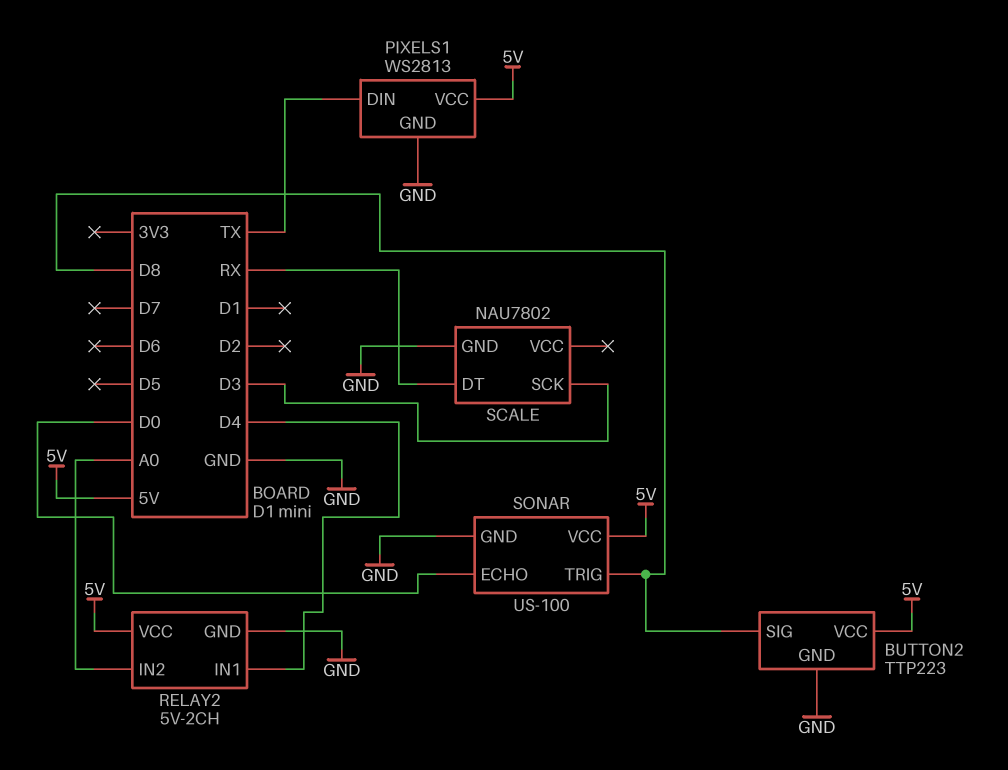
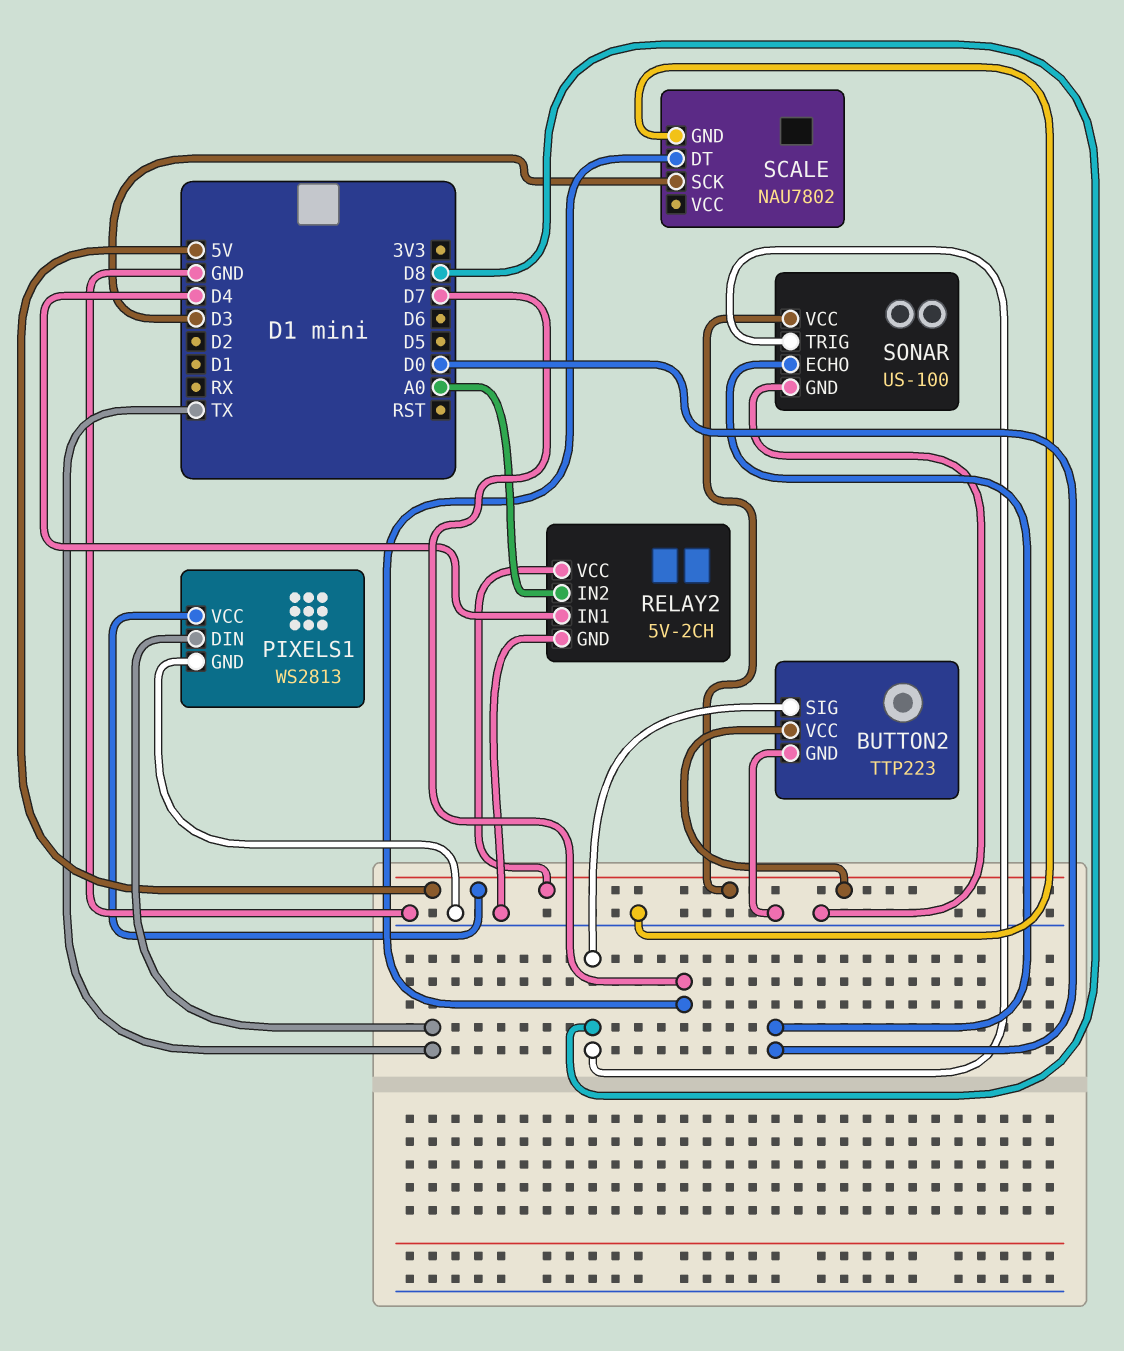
SCALE pin DT: RX -> D7

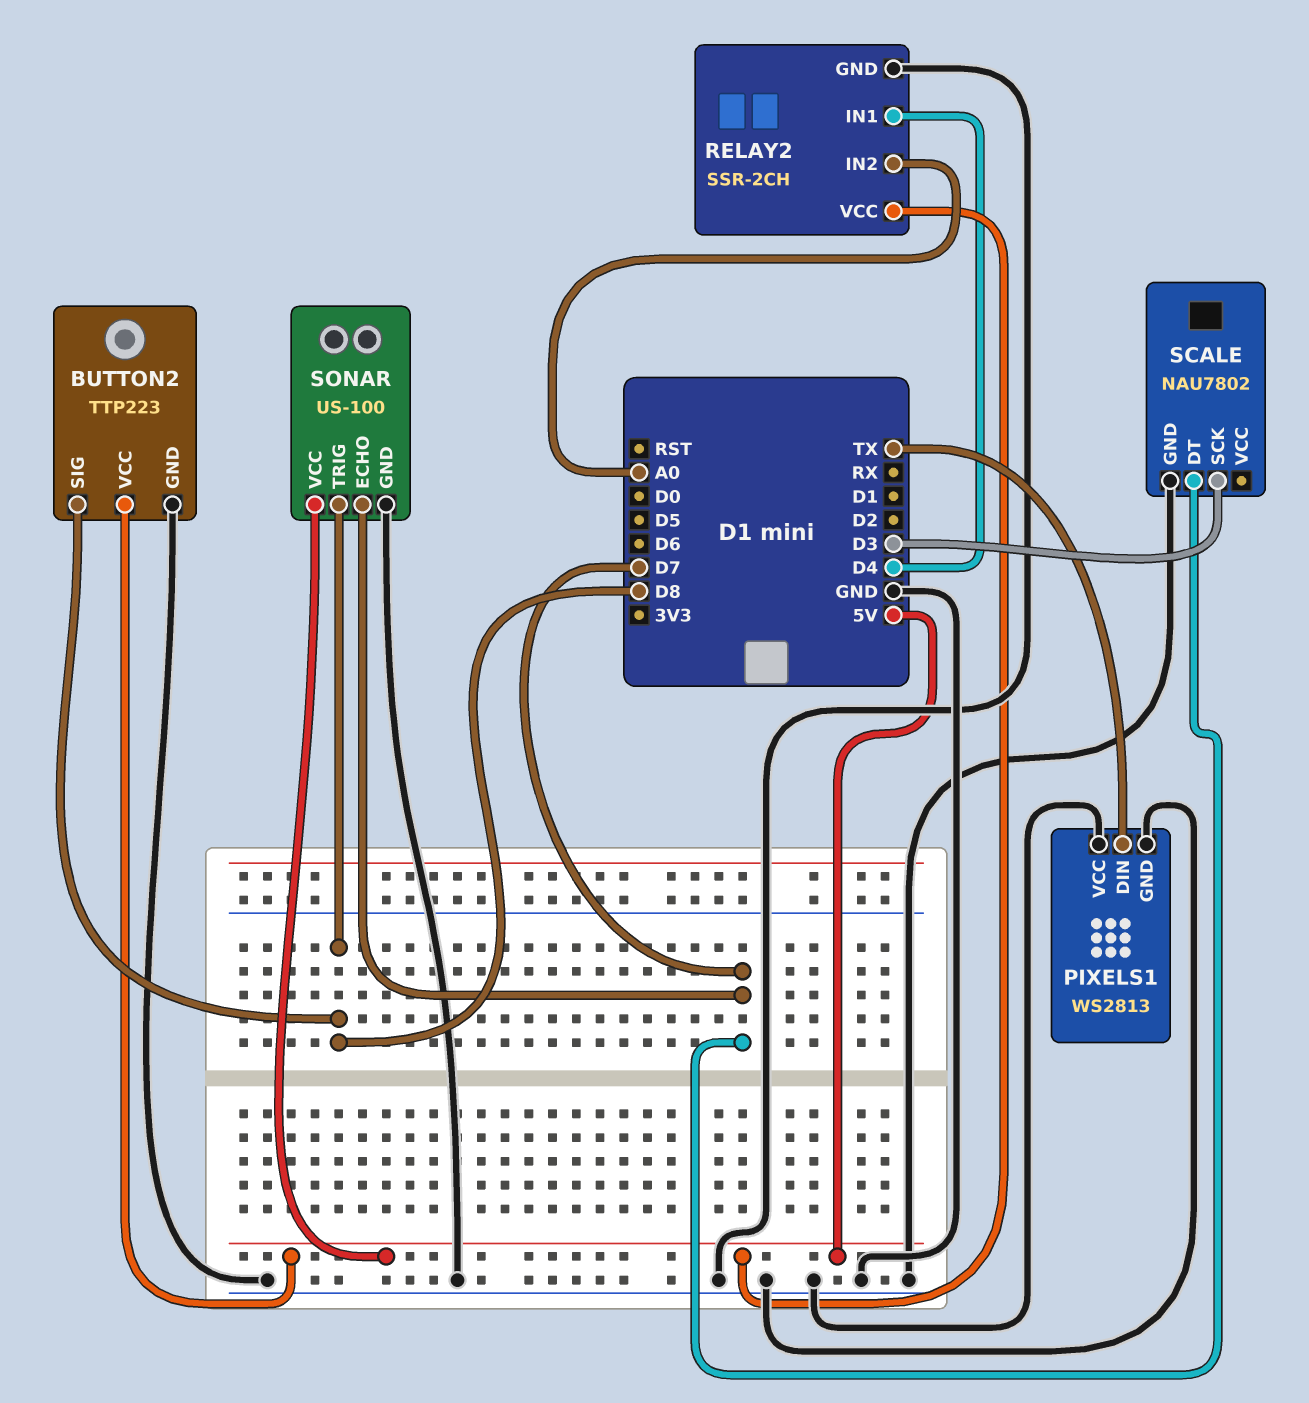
PIXELS1 pin VCC: 5V -> GND
RELAY2: 5V-2CH -> SSR-2CH
SONAR pin ECHO: D0 -> D7

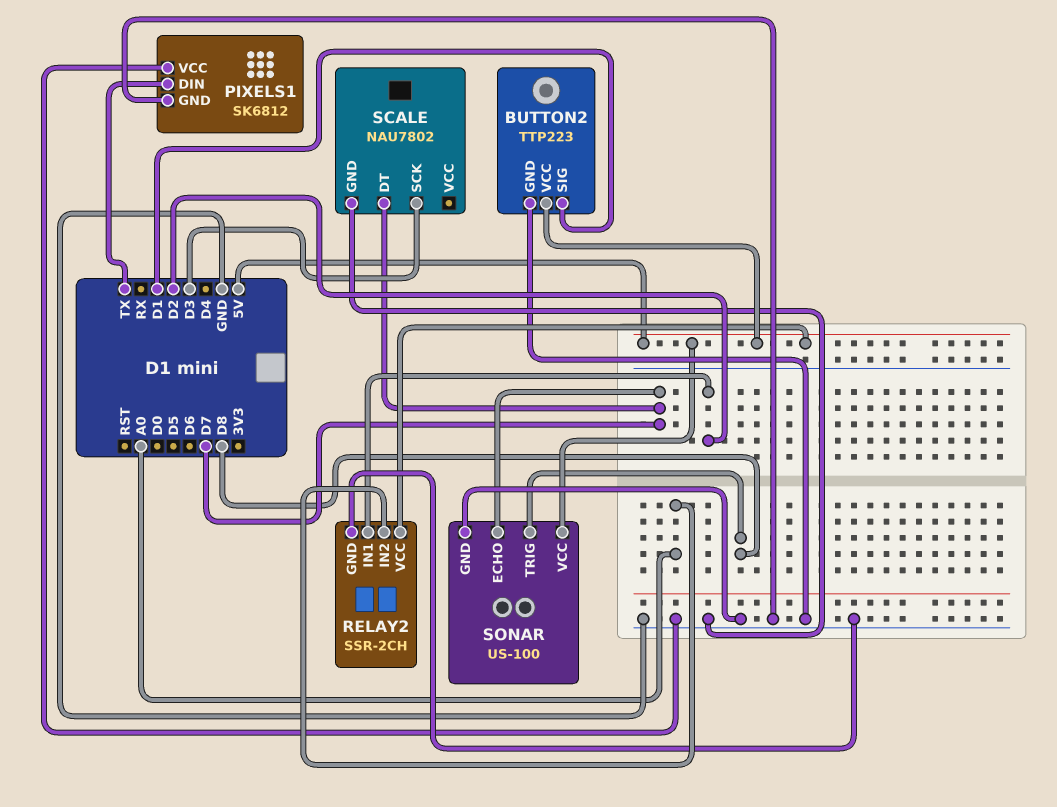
BUTTON2 pin SIG: D8 -> D1
PIXELS1: WS2813 -> SK6812
RELAY2 pin IN1: D4 -> D2

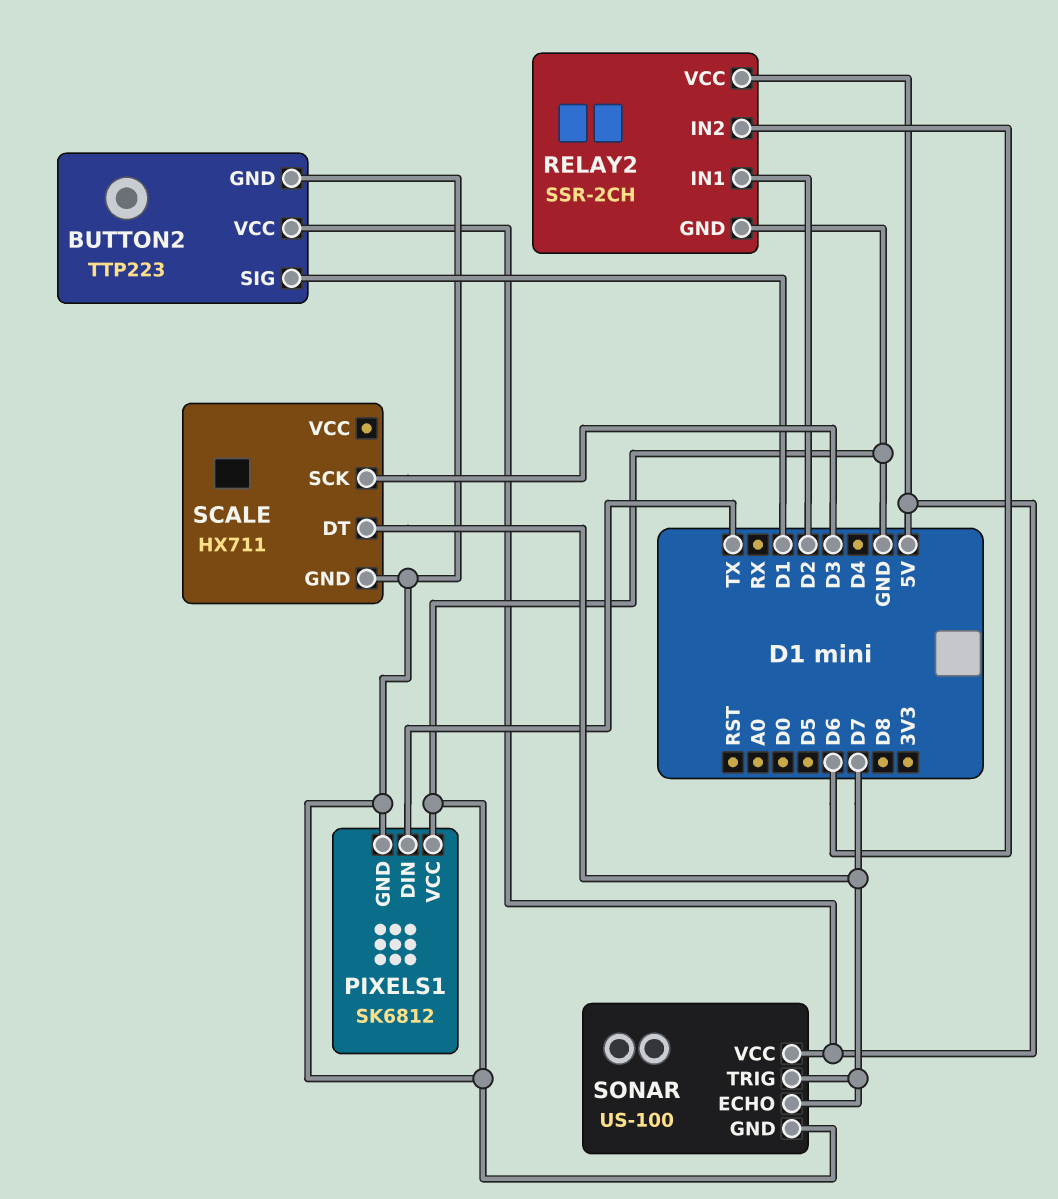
RELAY2 pin IN2: A0 -> D6
SCALE: NAU7802 -> HX711
SONAR pin TRIG: D8 -> D7

